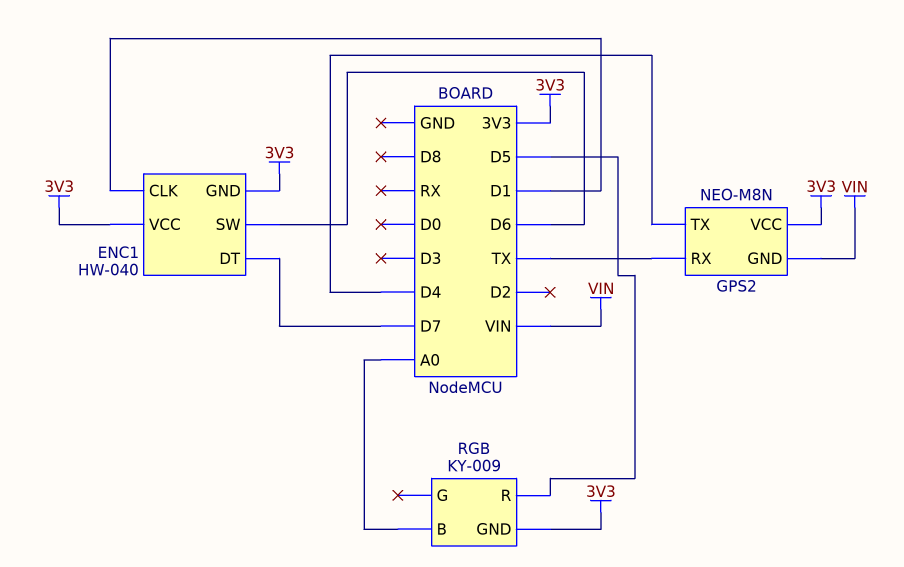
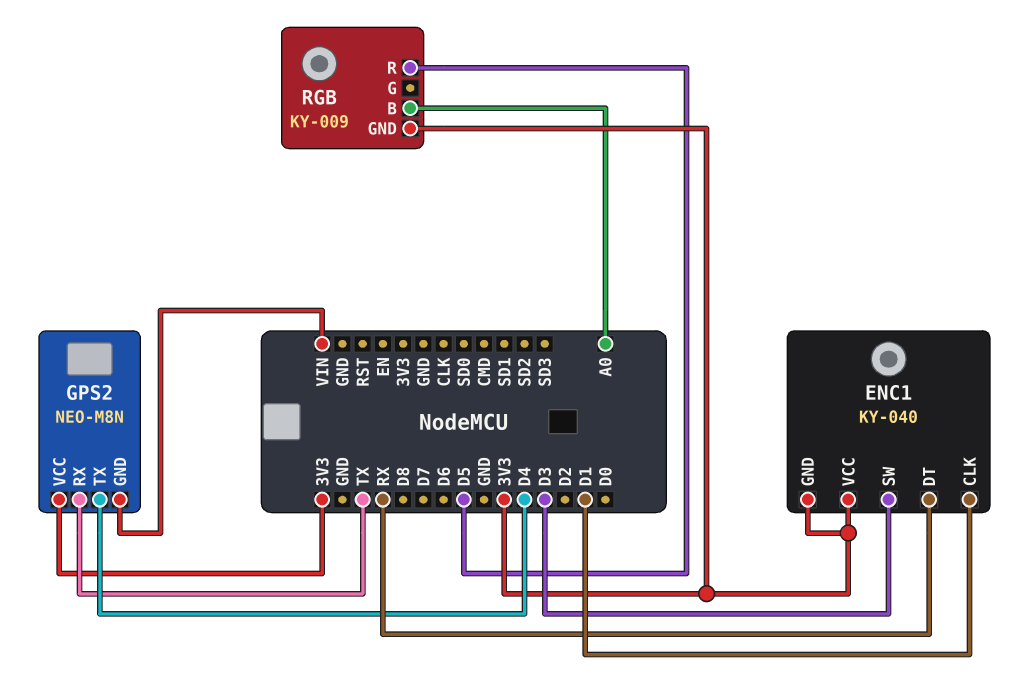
ENC1: HW-040 -> KY-040
ENC1 pin DT: D7 -> RX
ENC1 pin SW: D6 -> D3

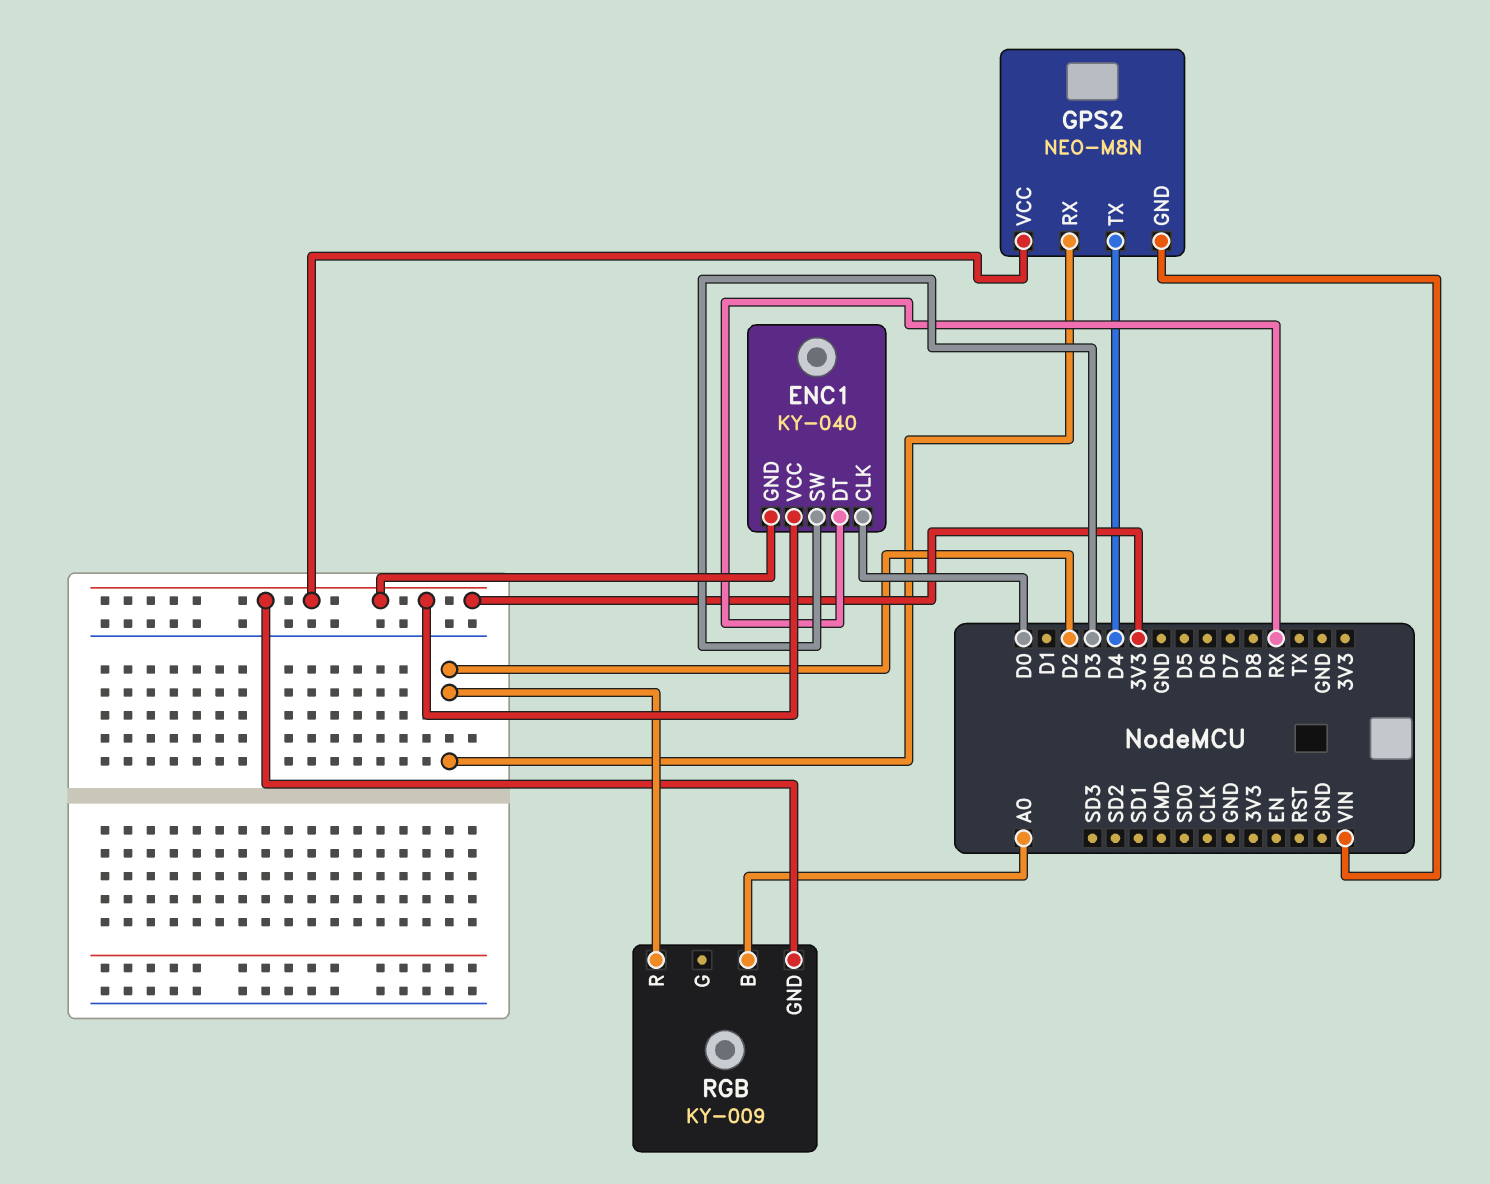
ENC1 pin CLK: D1 -> D0
GPS2 pin RX: TX -> D2
RGB pin R: D5 -> D2

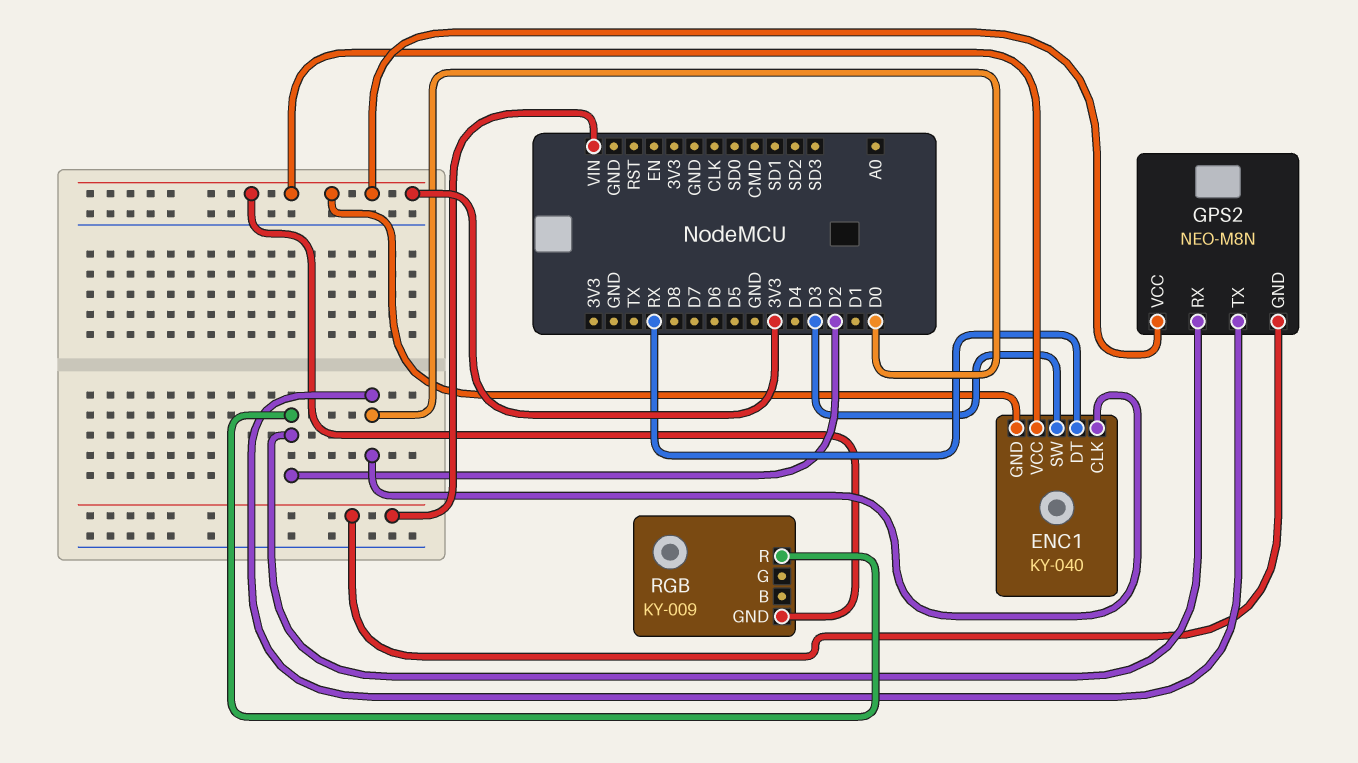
GPS2 pin TX: D4 -> D0
RGB pin B: A0 -> none

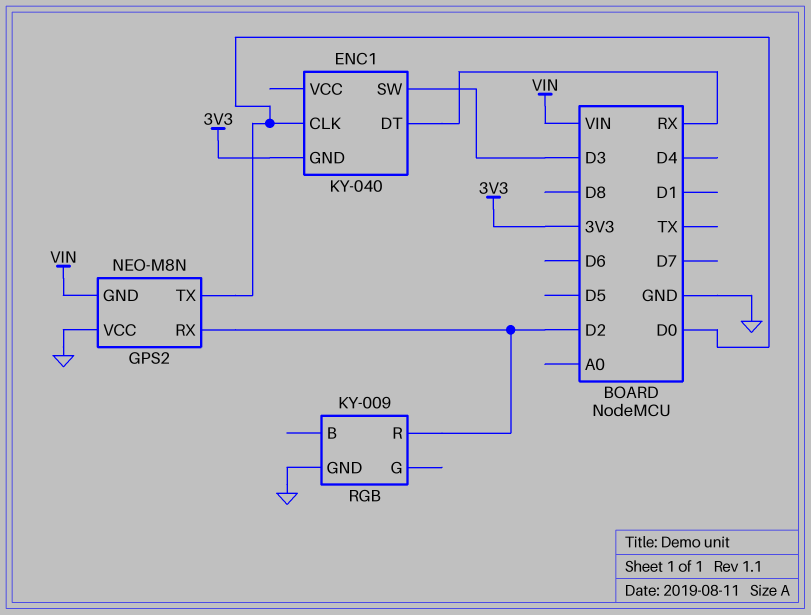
ENC1 pin VCC: 3V3 -> none
GPS2 pin VCC: 3V3 -> GND
RGB pin GND: 3V3 -> GND

